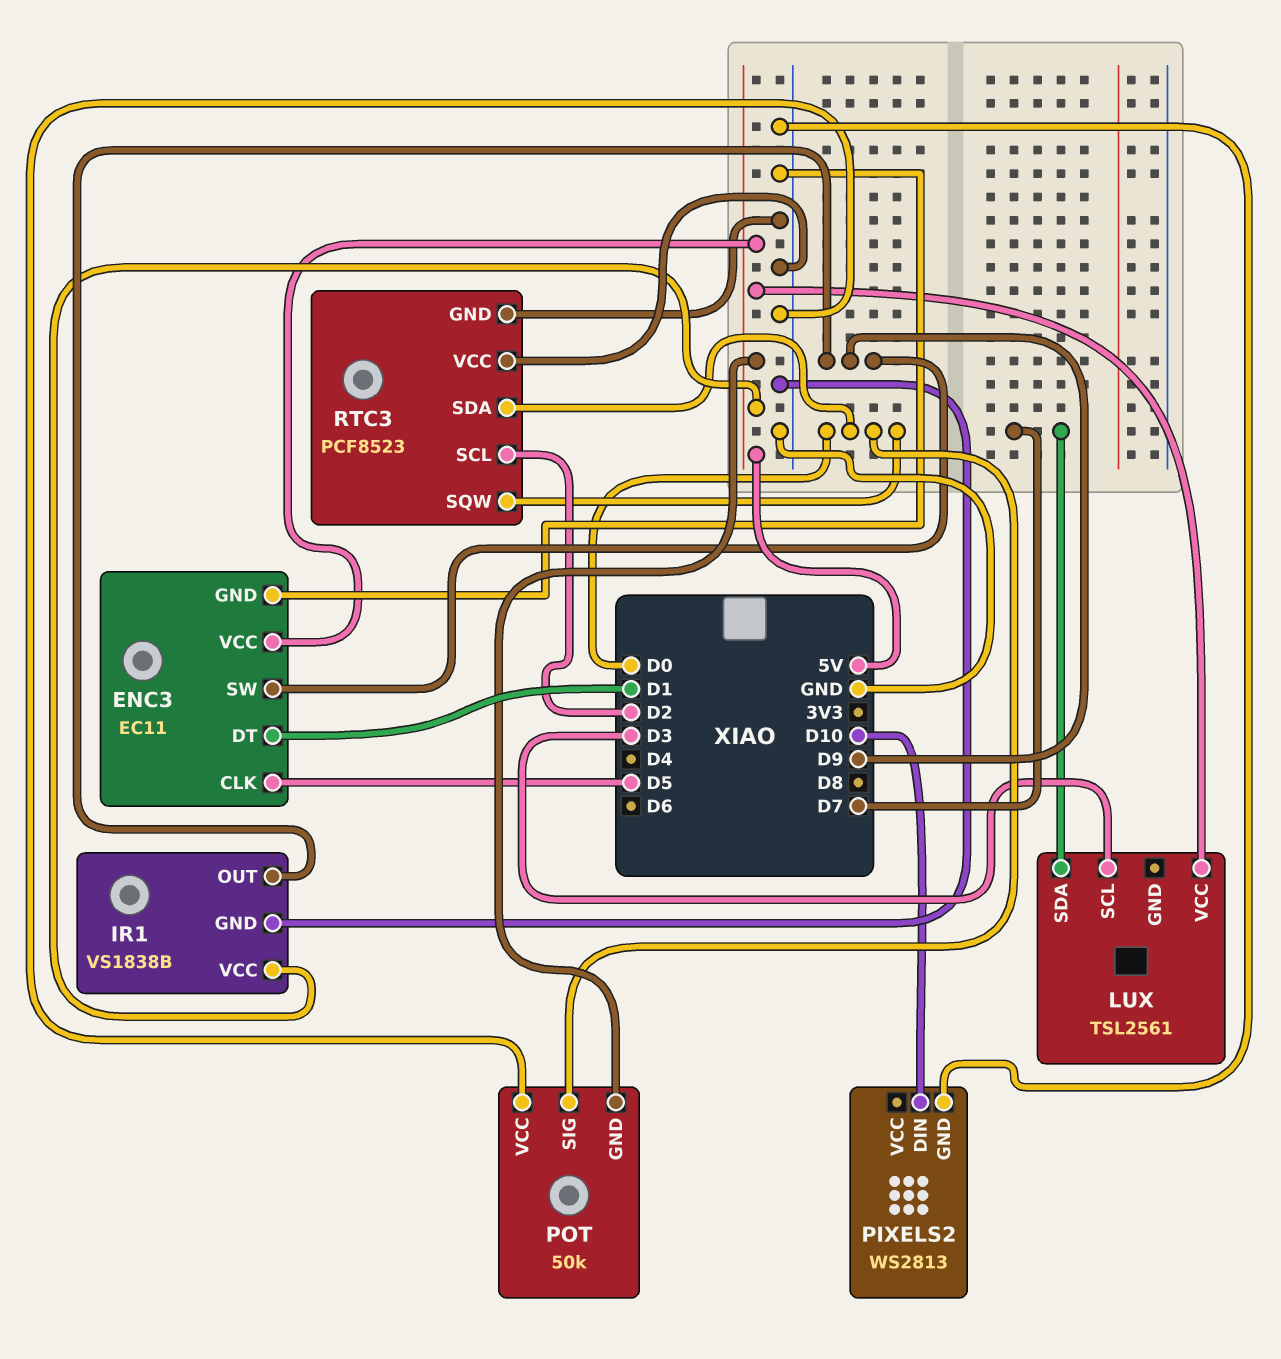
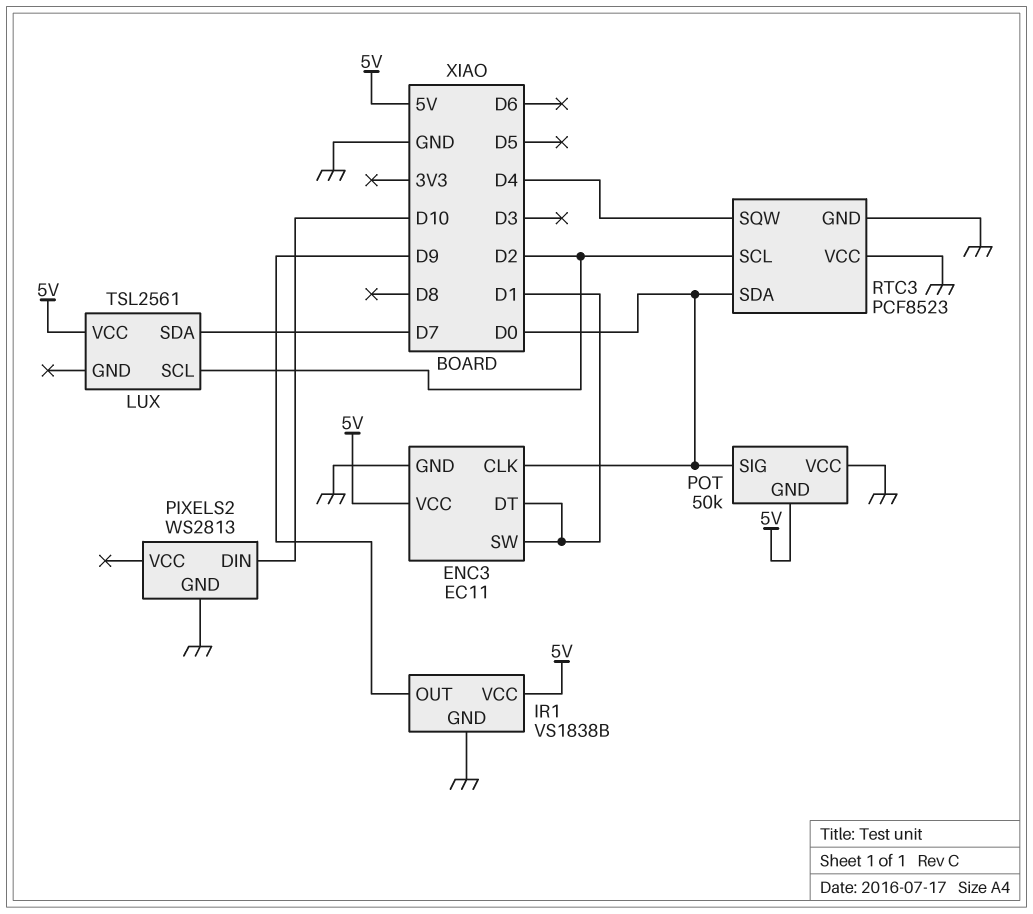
ENC3 pin CLK: D5 -> D0
ENC3 pin SW: D9 -> D1
LUX pin SCL: D3 -> D2
RTC3 pin SQW: D0 -> D4

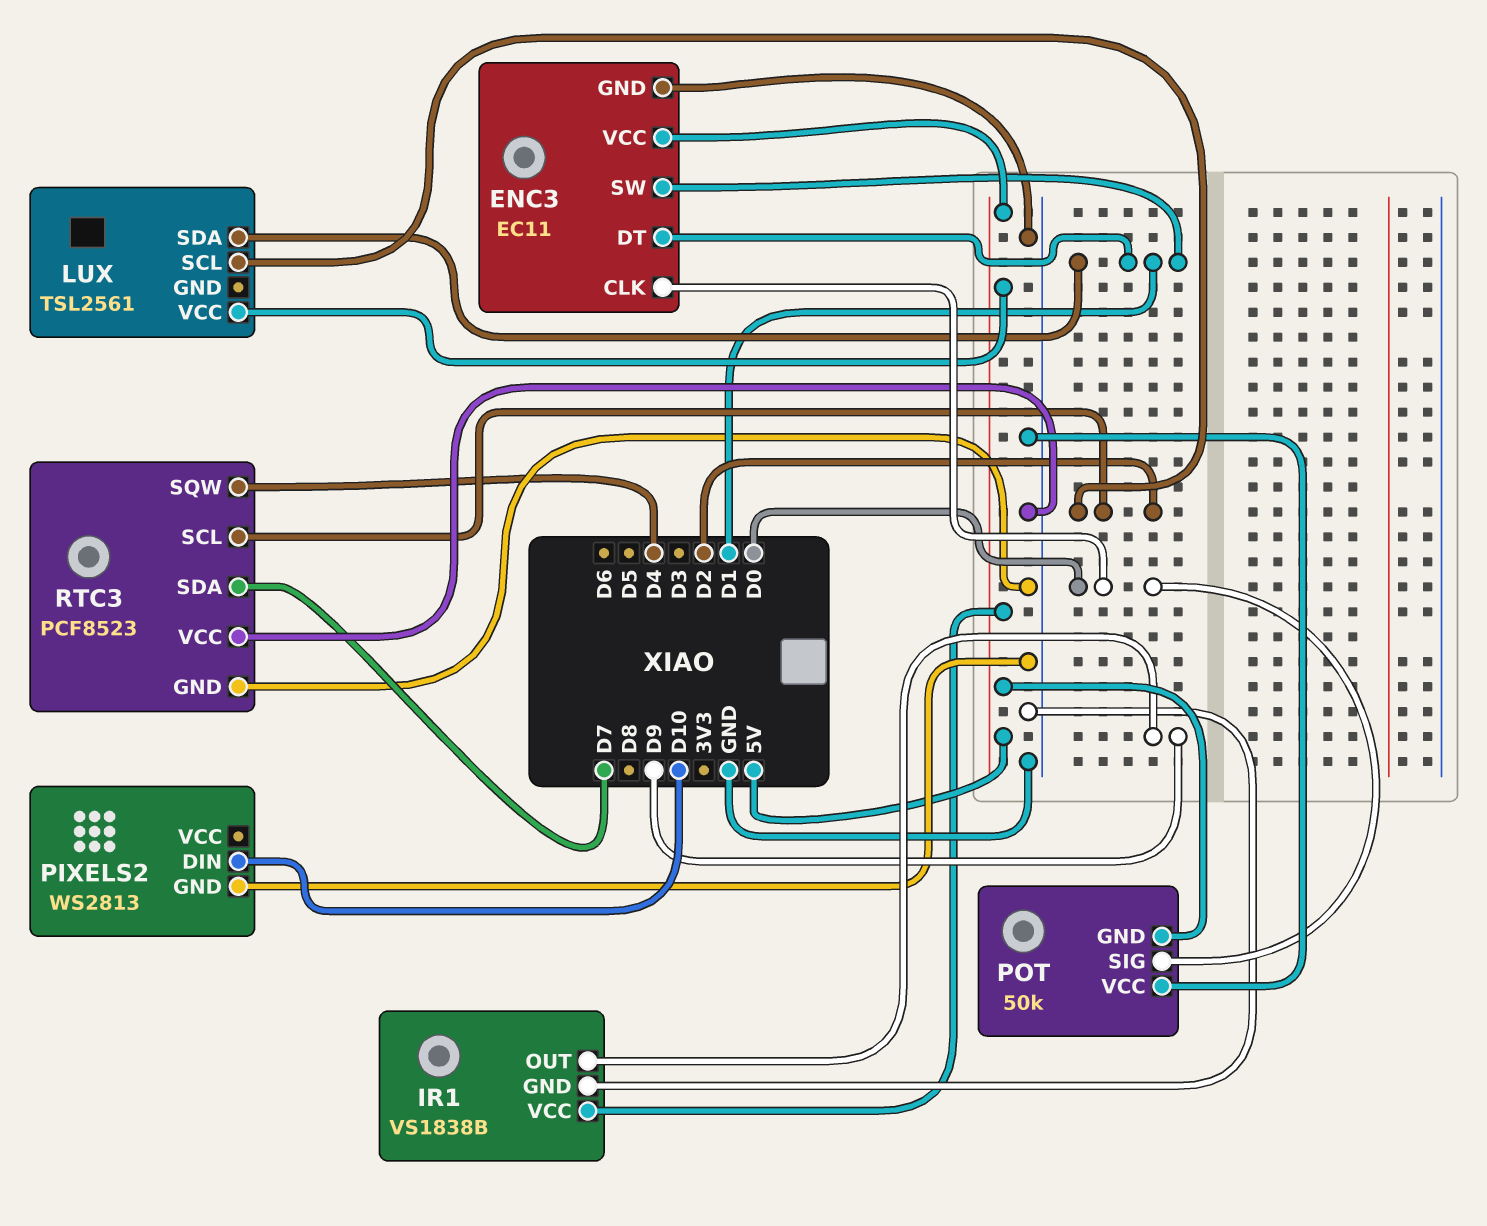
LUX pin SDA: D7 -> D1
RTC3 pin SDA: D0 -> D7

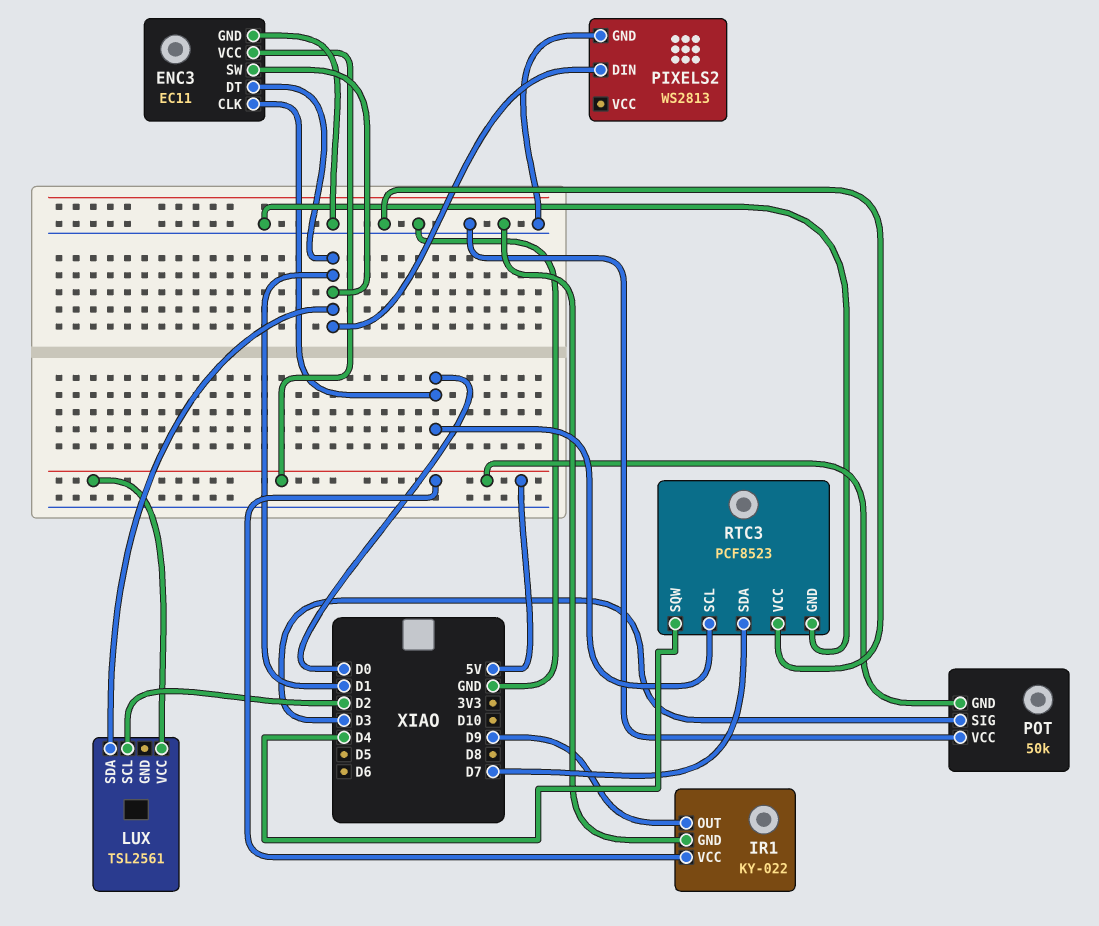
IR1: VS1838B -> KY-022
PIXELS2 pin DIN: D10 -> D1
POT pin SIG: D0 -> D3
RTC3 pin SCL: D2 -> D0

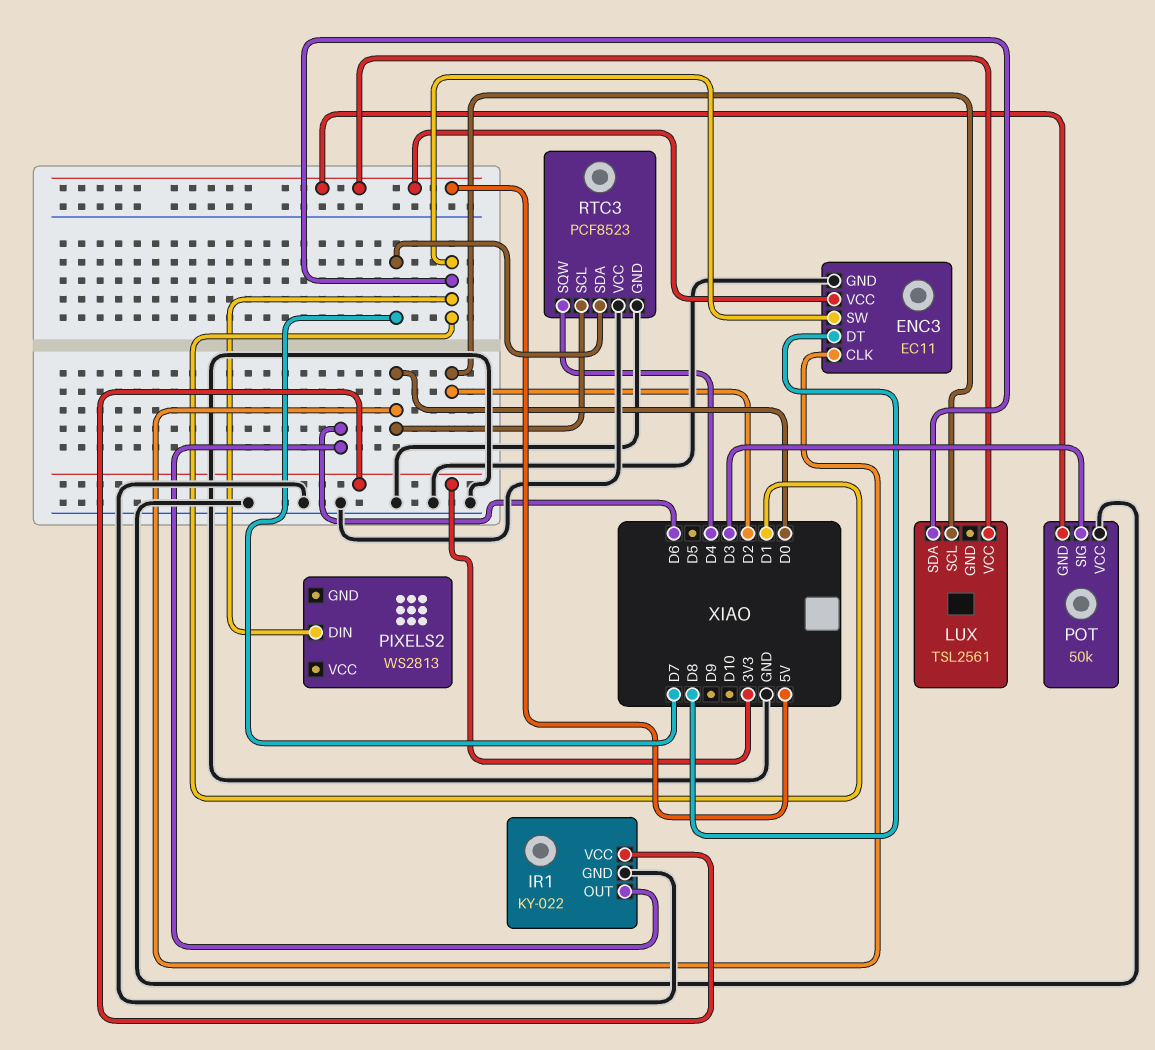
ENC3 pin DT: D1 -> D8
IR1 pin OUT: D9 -> D6
IR1 pin VCC: 5V -> 3V3
PIXELS2 pin GND: GND -> none

